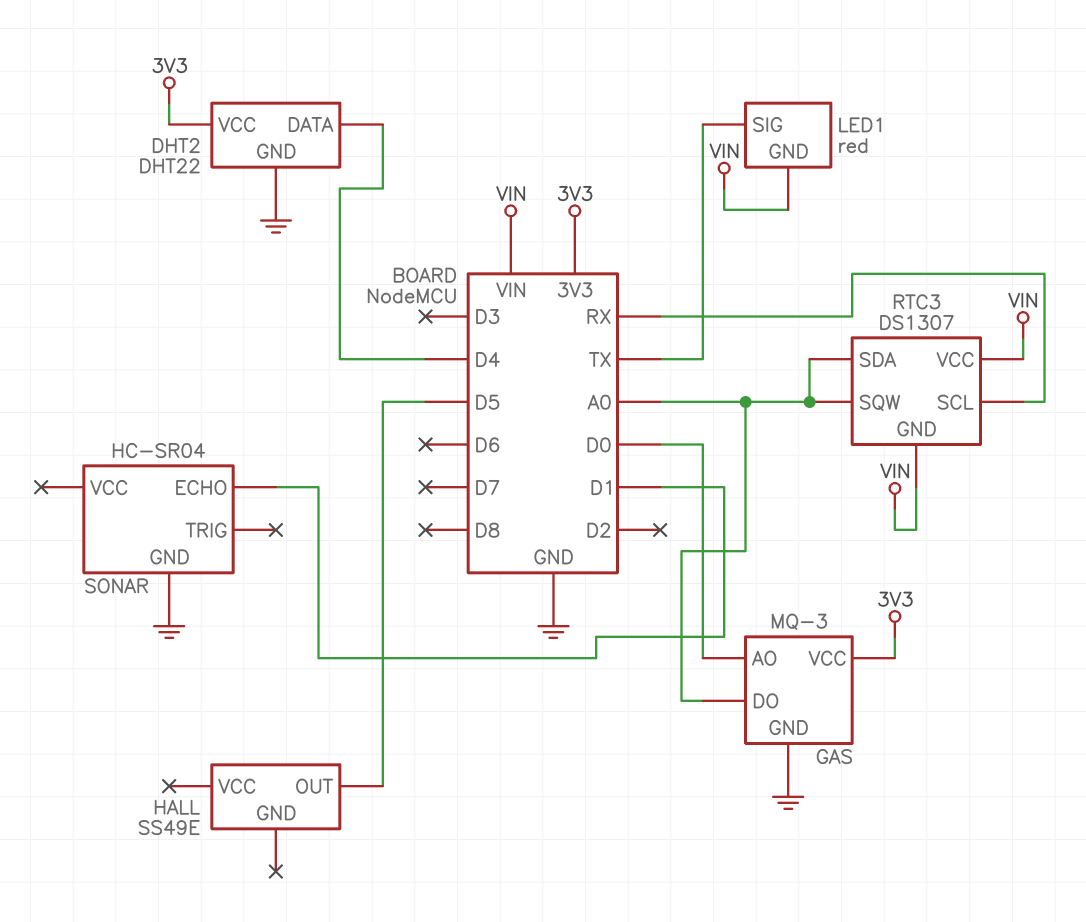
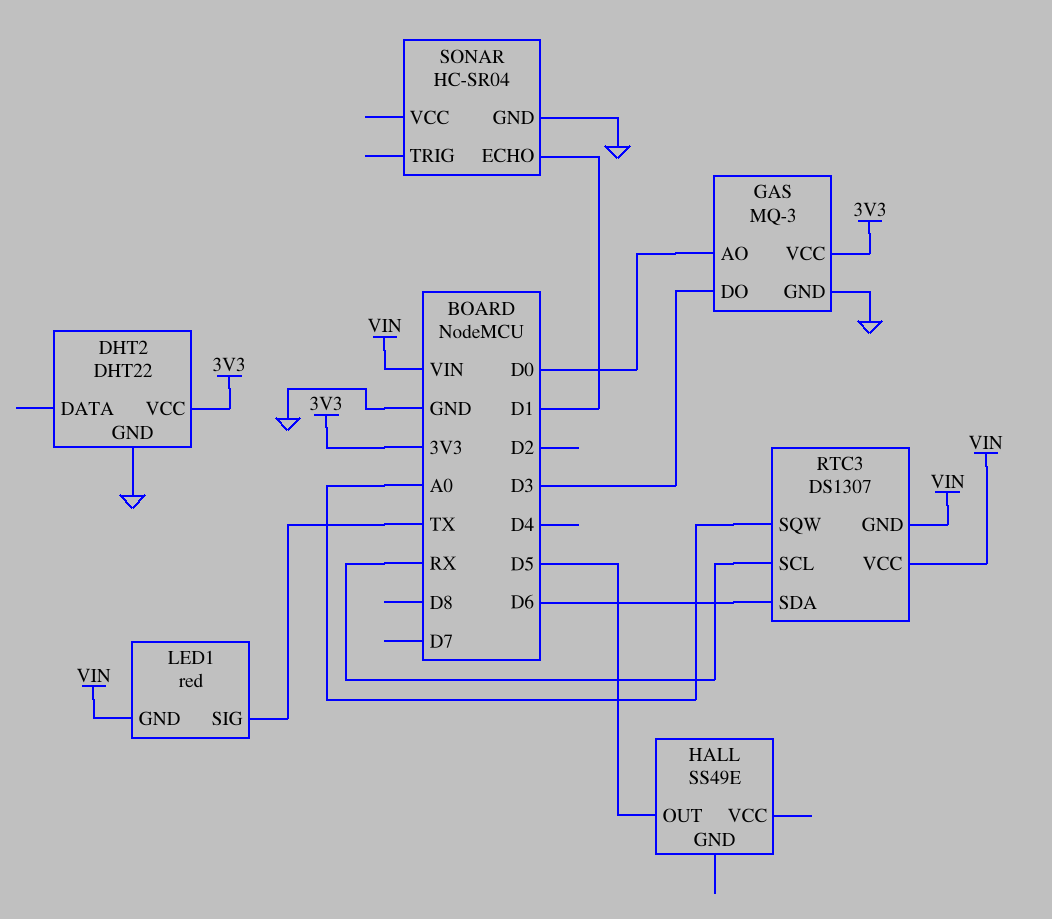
DHT2 pin DATA: D4 -> none
GAS pin DO: A0 -> D3
RTC3 pin SDA: A0 -> D6

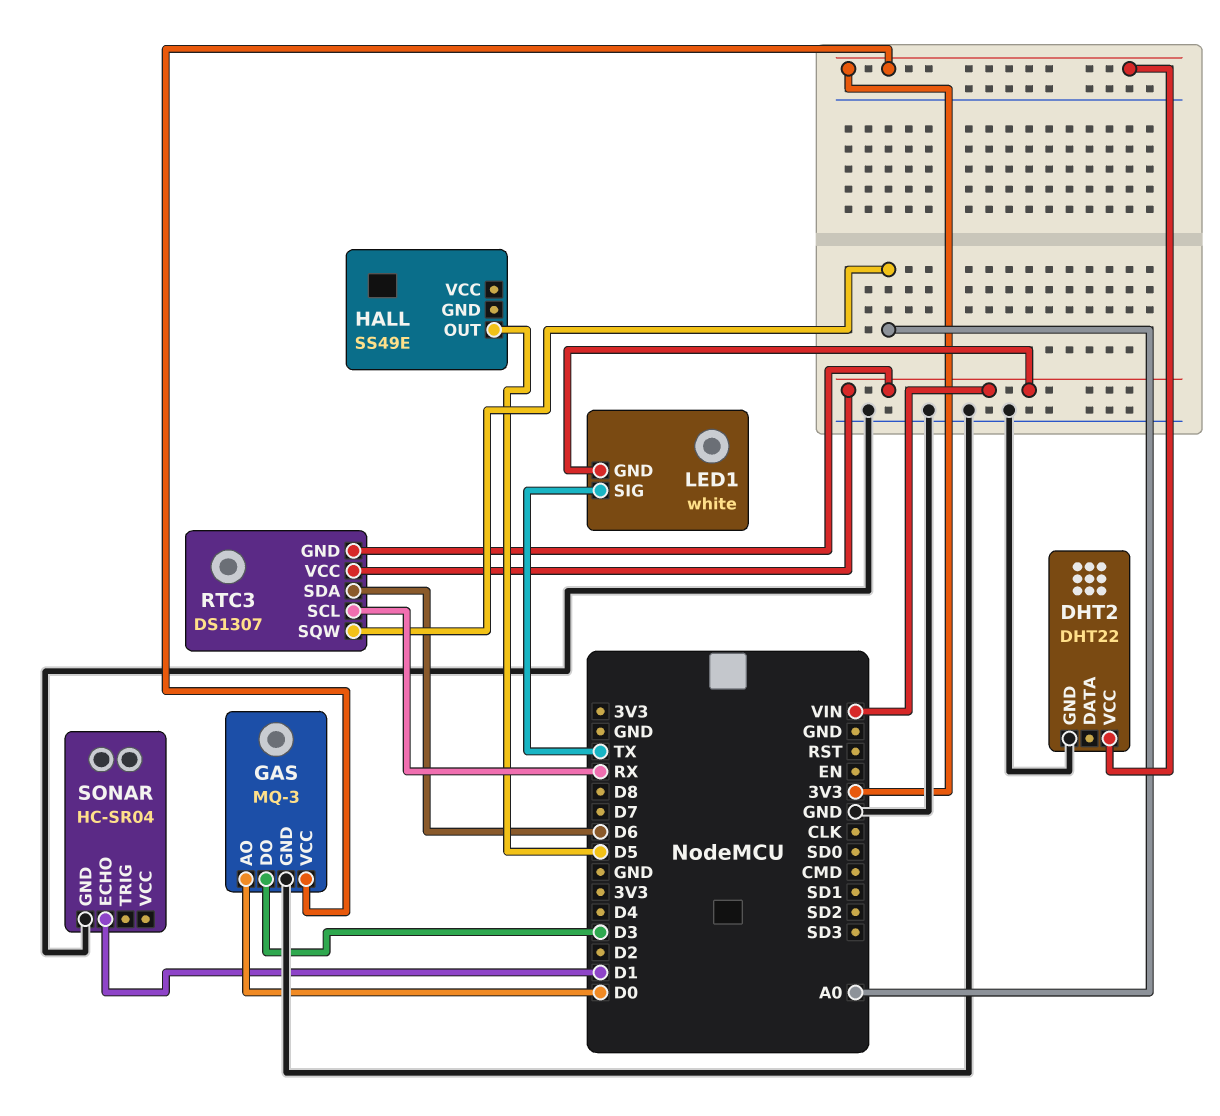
LED1: red -> white

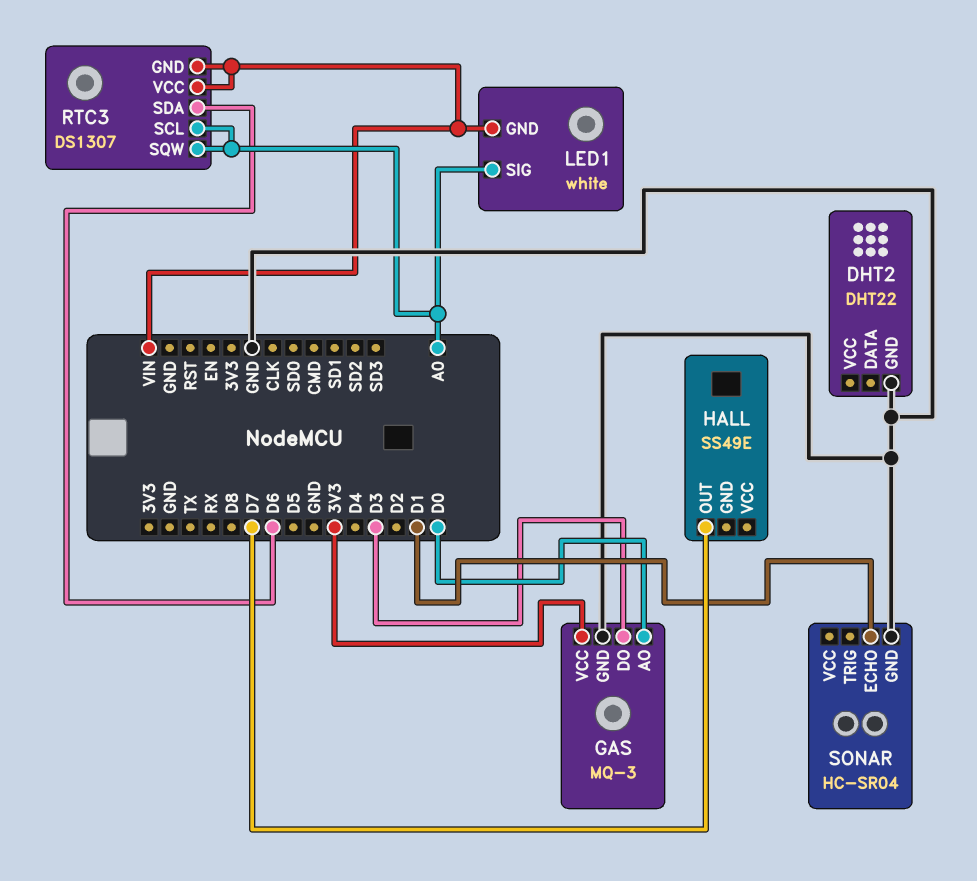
DHT2 pin VCC: 3V3 -> none
HALL pin OUT: D5 -> D7
LED1 pin SIG: TX -> A0
RTC3 pin SCL: RX -> A0

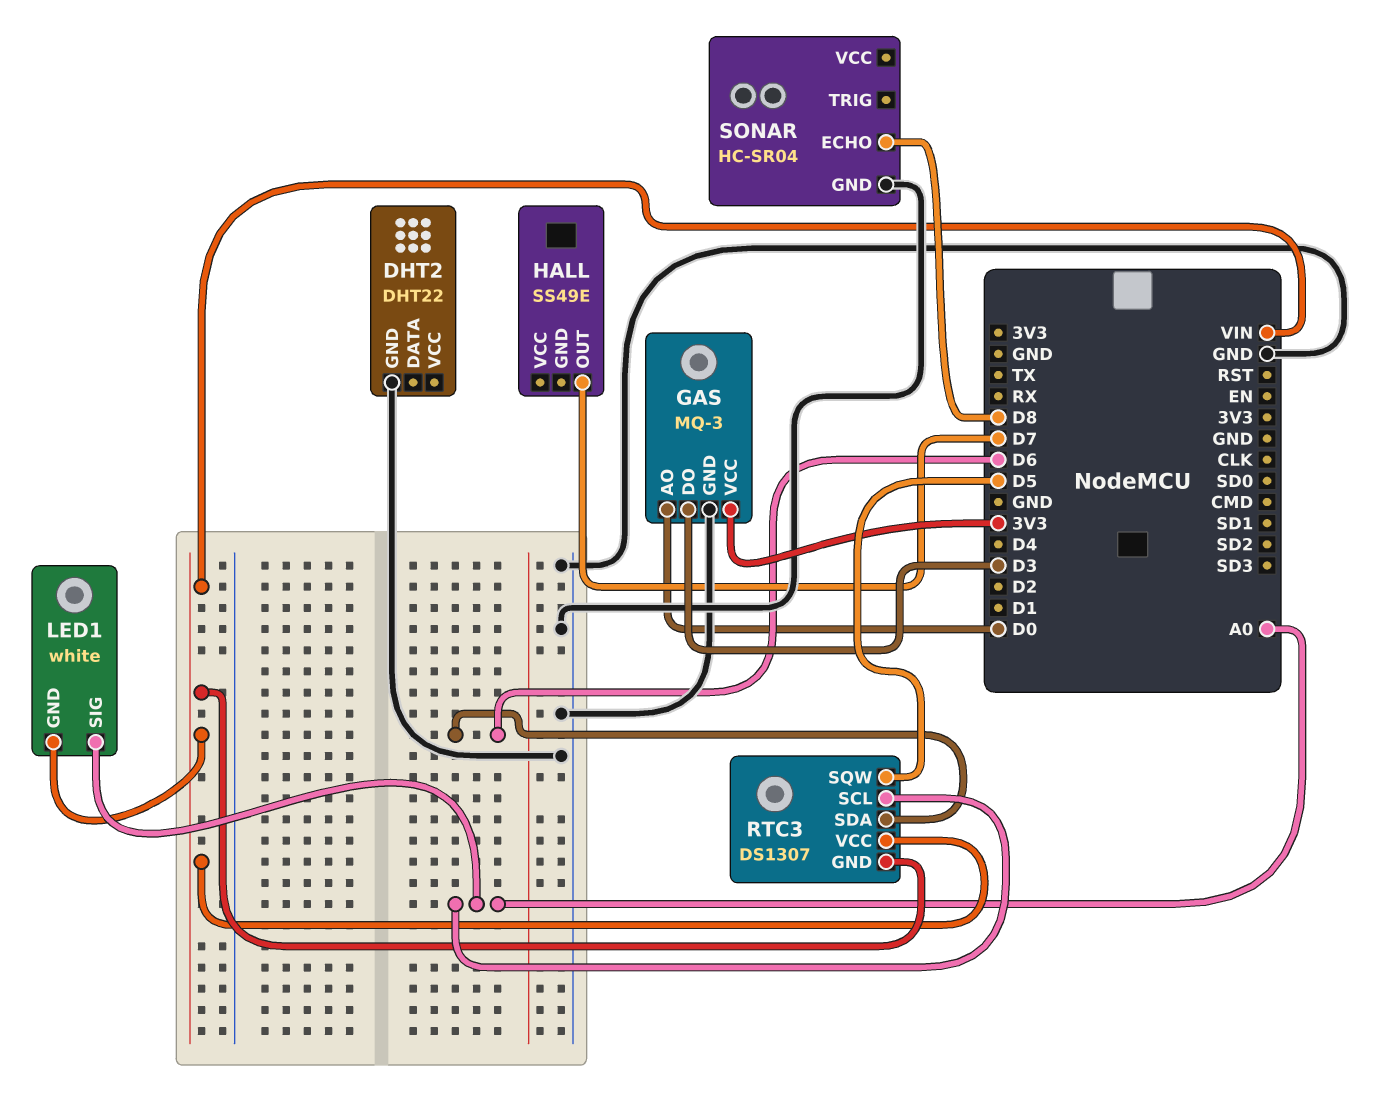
RTC3 pin SQW: A0 -> D5
SONAR pin ECHO: D1 -> D8

